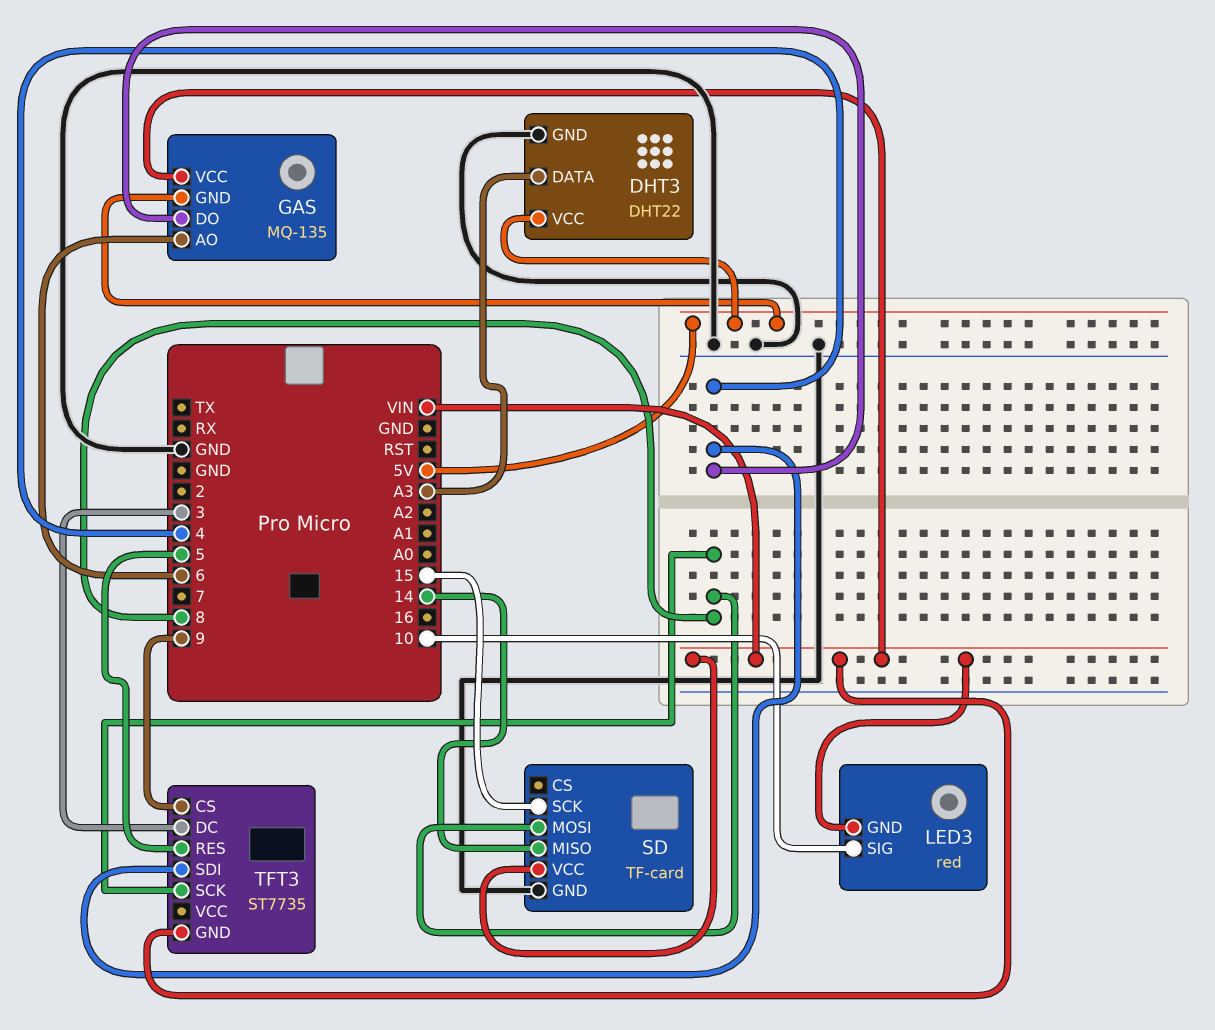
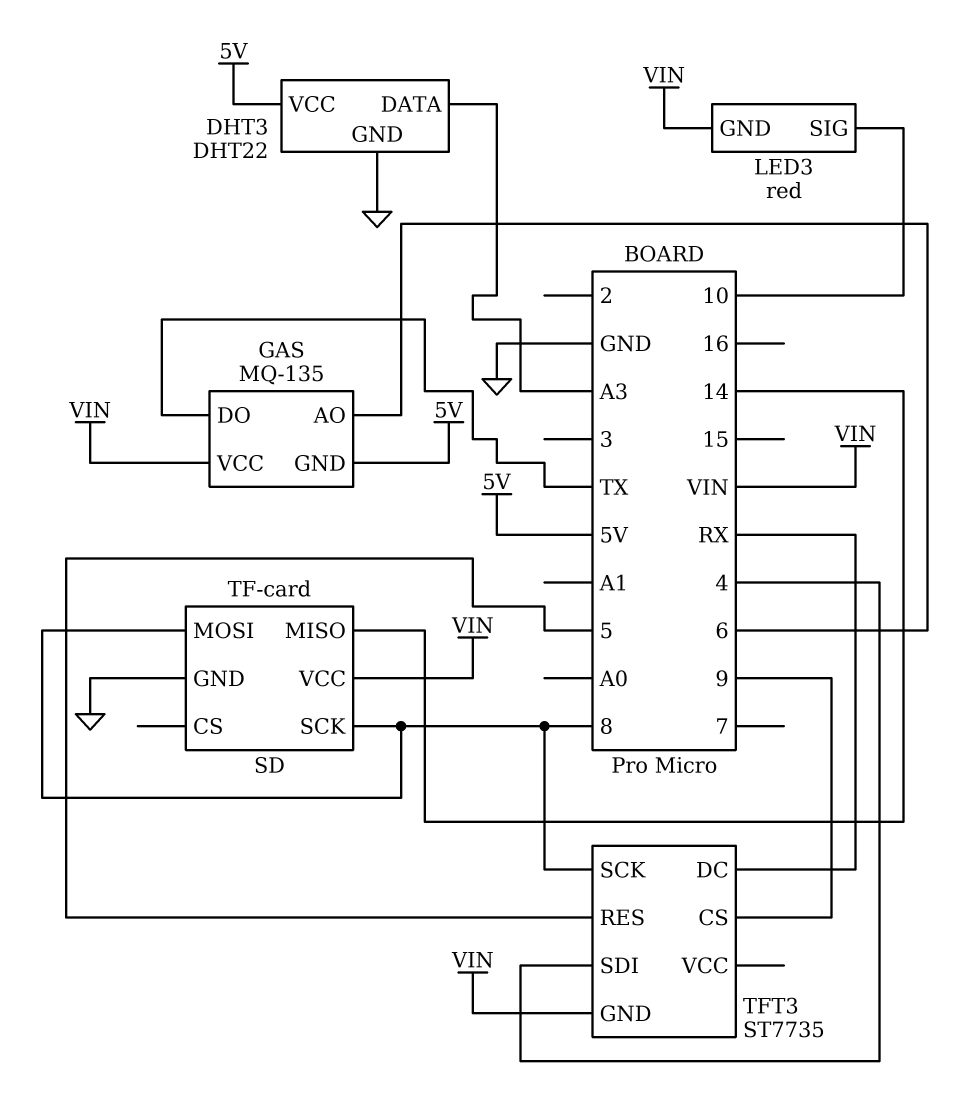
GAS pin DO: 4 -> TX
SD pin SCK: 15 -> 8
TFT3 pin DC: 3 -> RX

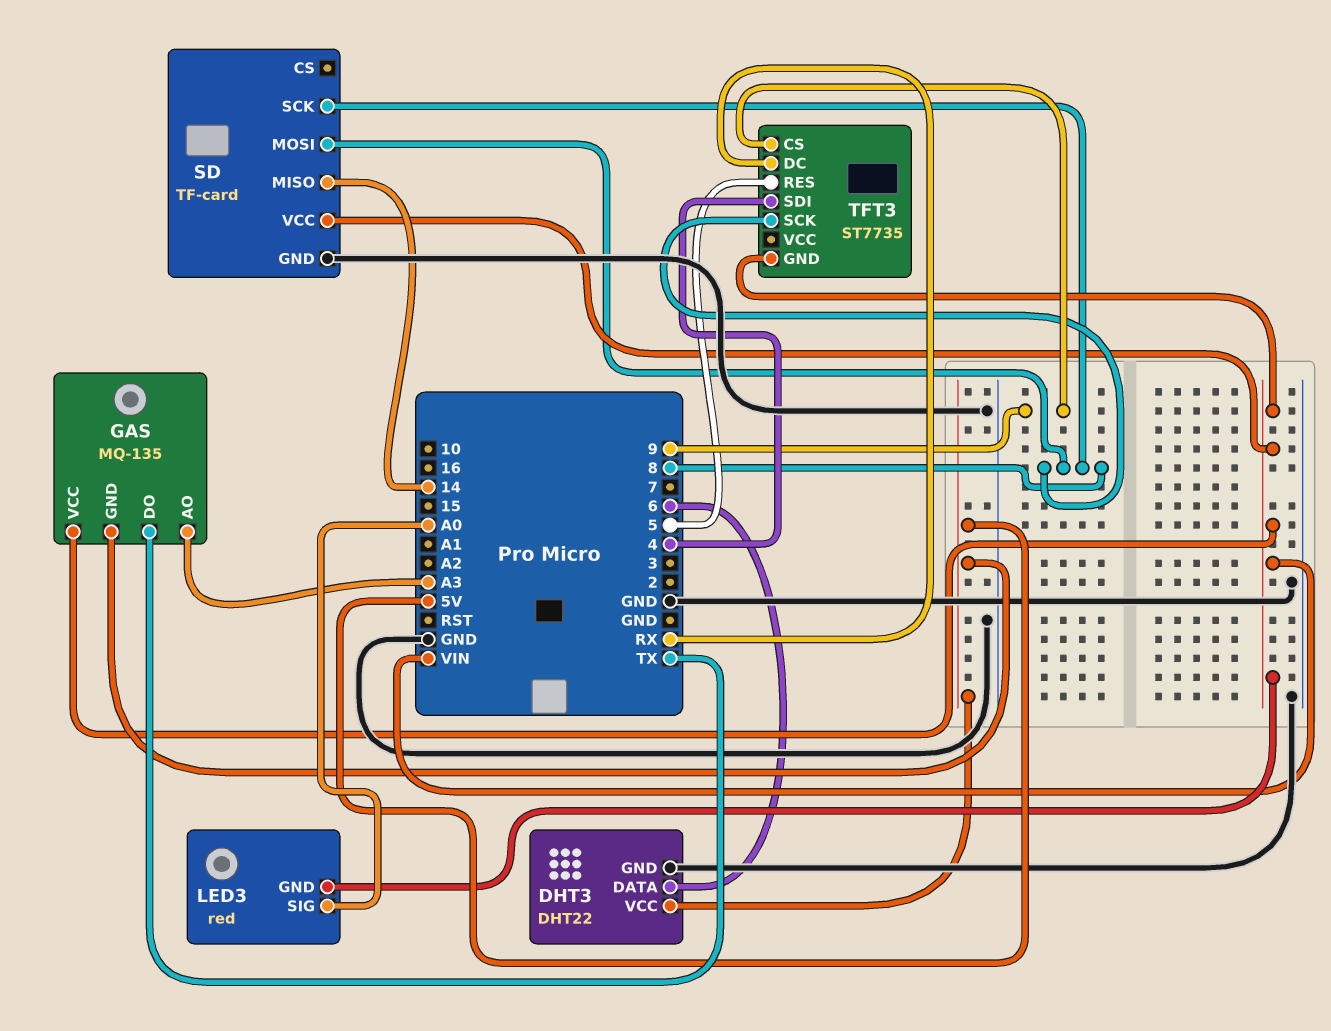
DHT3 pin DATA: A3 -> 6
GAS pin AO: 6 -> A3
LED3 pin SIG: 10 -> A0

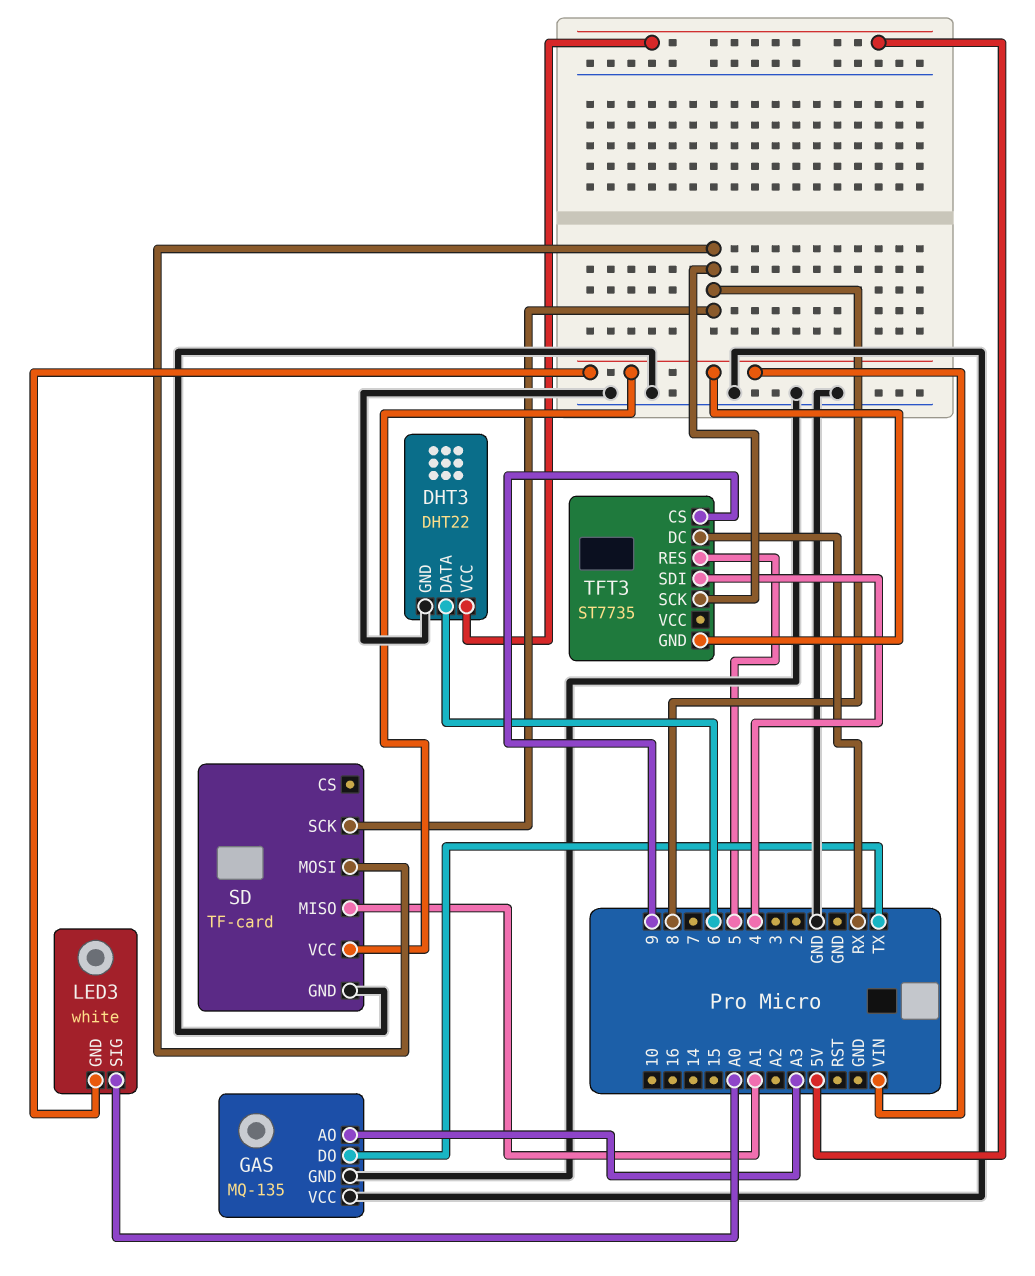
GAS pin GND: 5V -> GND
GAS pin VCC: VIN -> GND
LED3: red -> white
SD pin MISO: 14 -> A1

